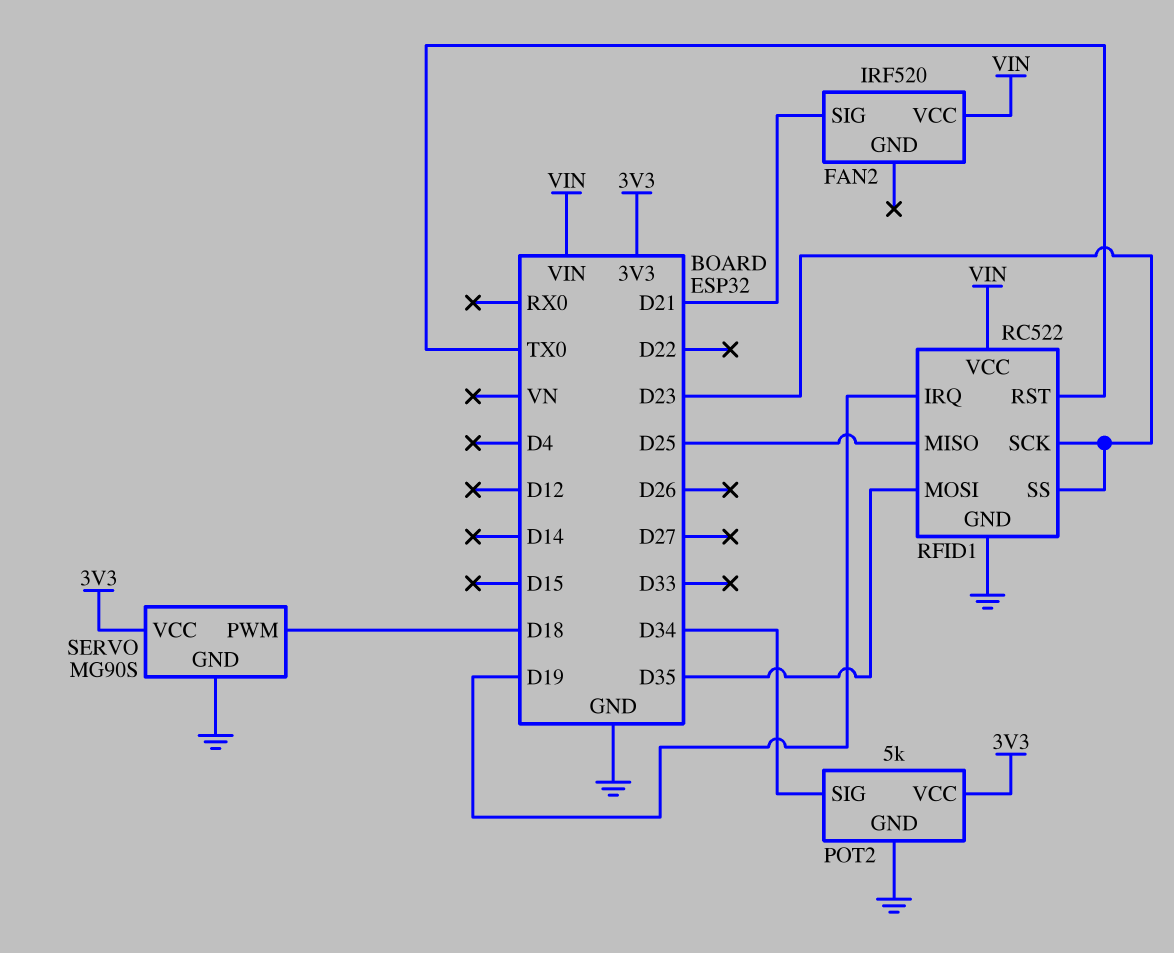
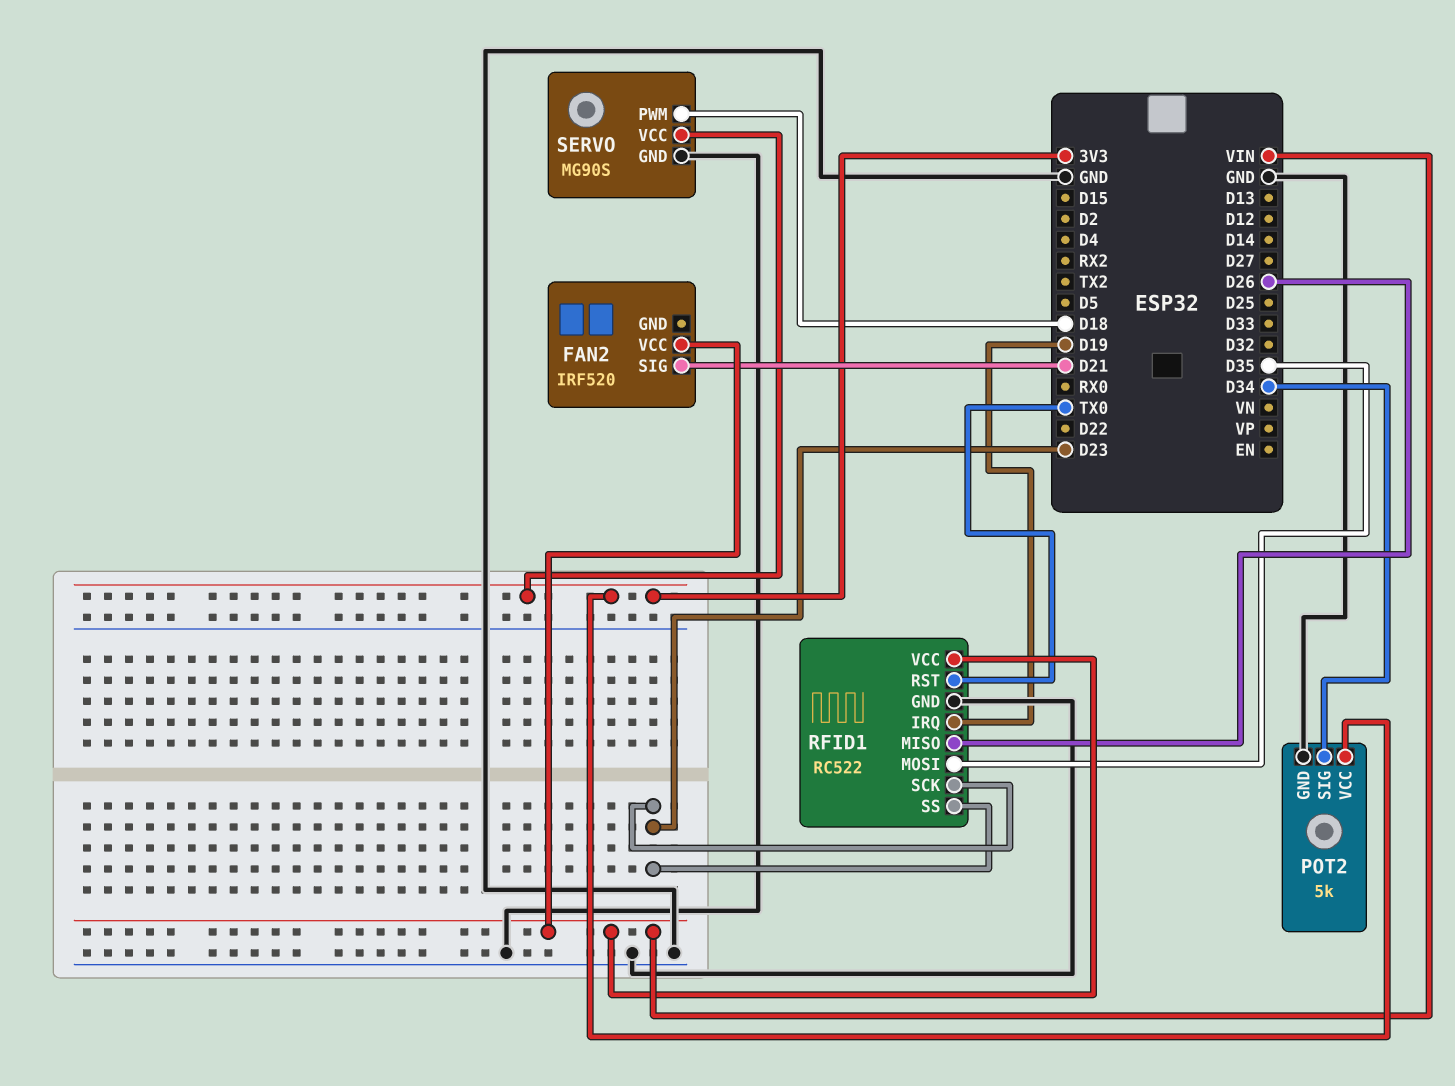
RFID1 pin MISO: D25 -> D26

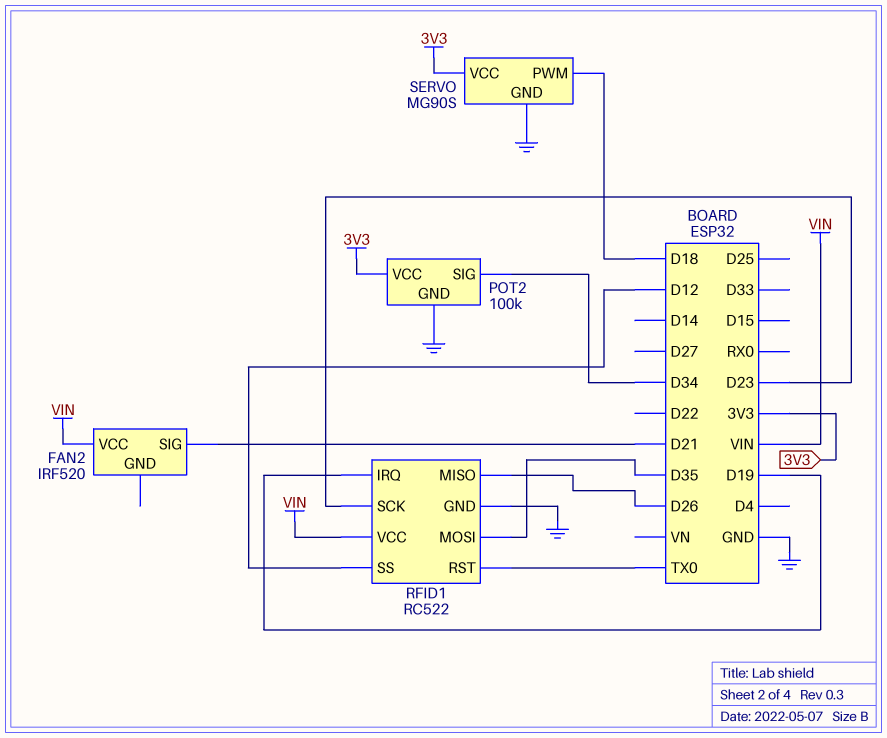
POT2: 5k -> 100k
RFID1 pin SS: D23 -> D12

